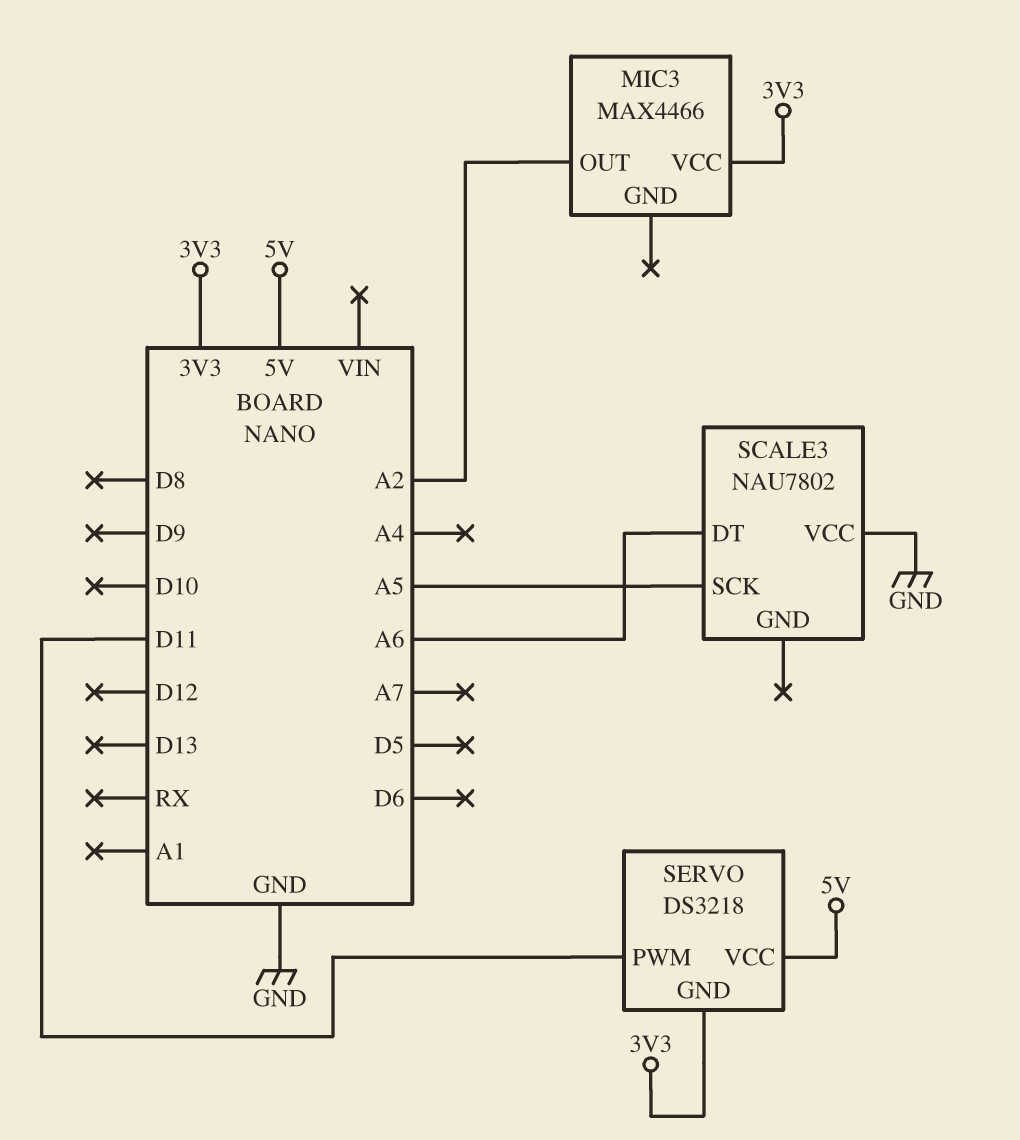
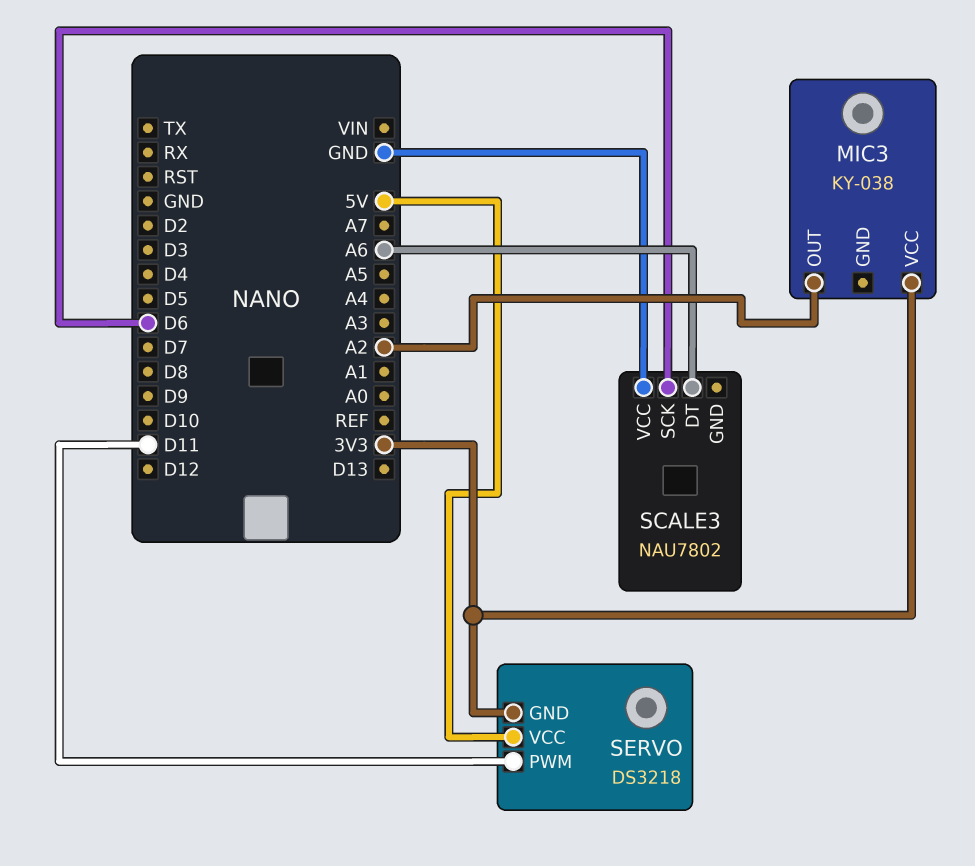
MIC3: MAX4466 -> KY-038
SCALE3 pin SCK: A5 -> D6

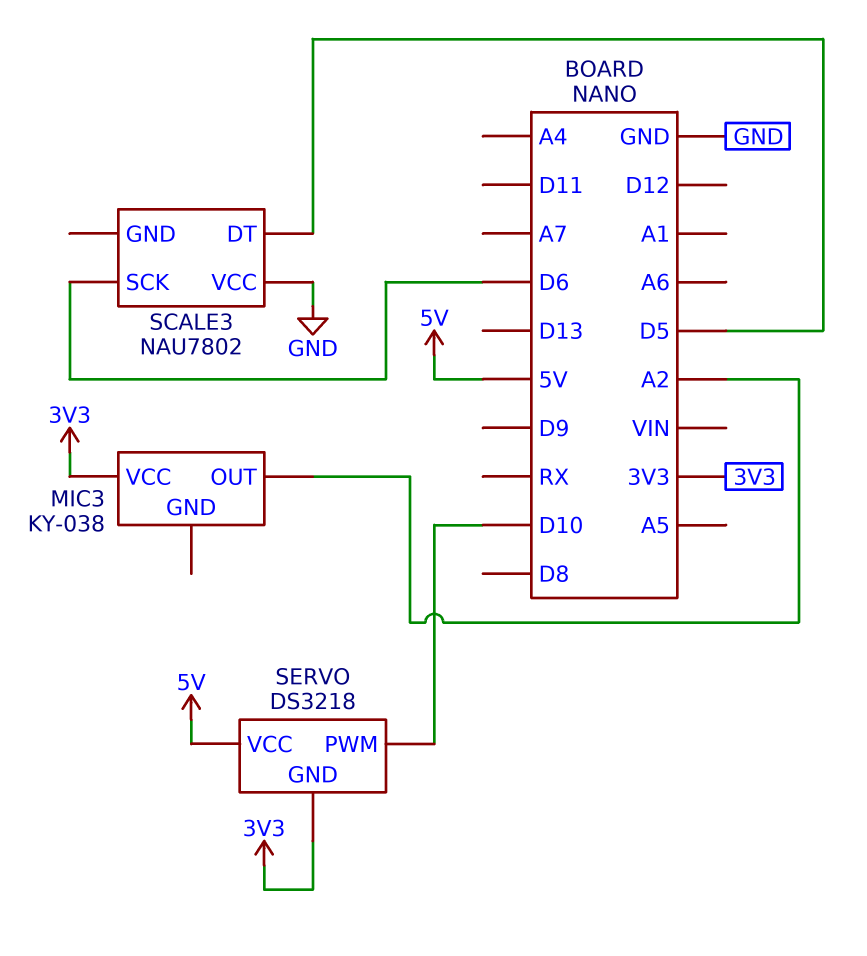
SCALE3 pin DT: A6 -> D5
SERVO pin PWM: D11 -> D10

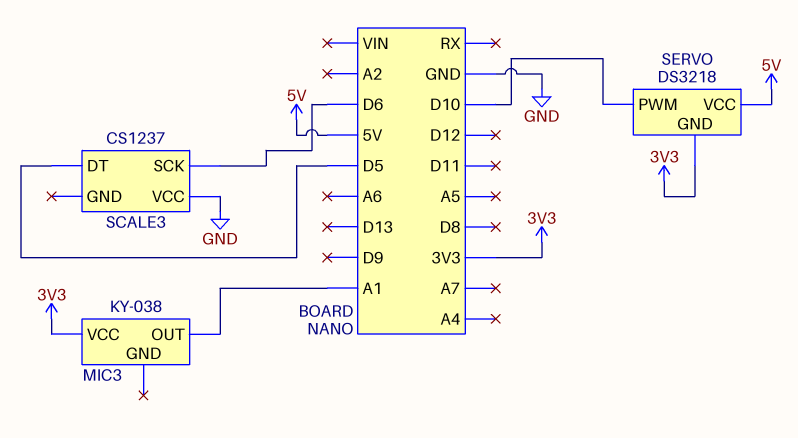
MIC3 pin OUT: A2 -> A1
SCALE3: NAU7802 -> CS1237

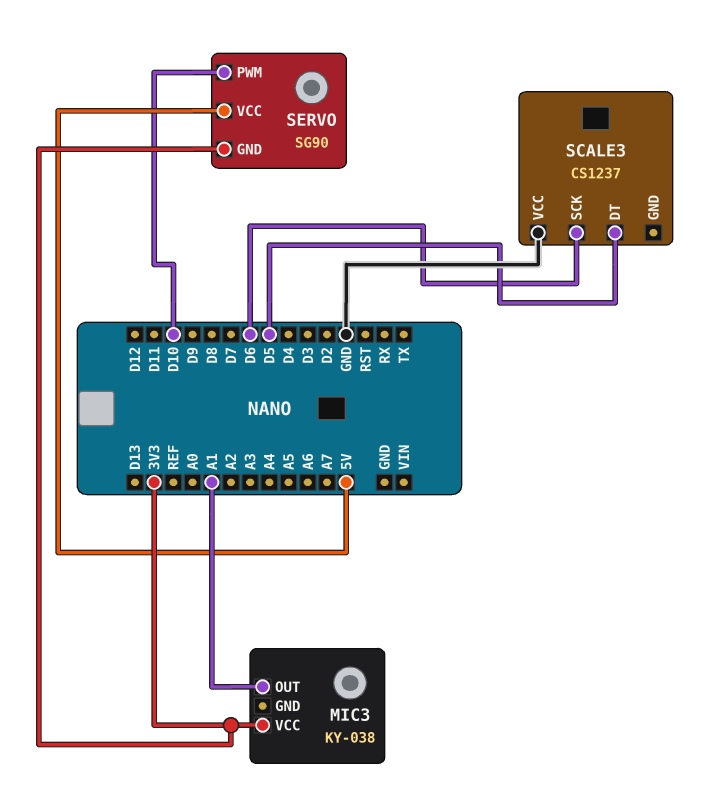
SERVO: DS3218 -> SG90

